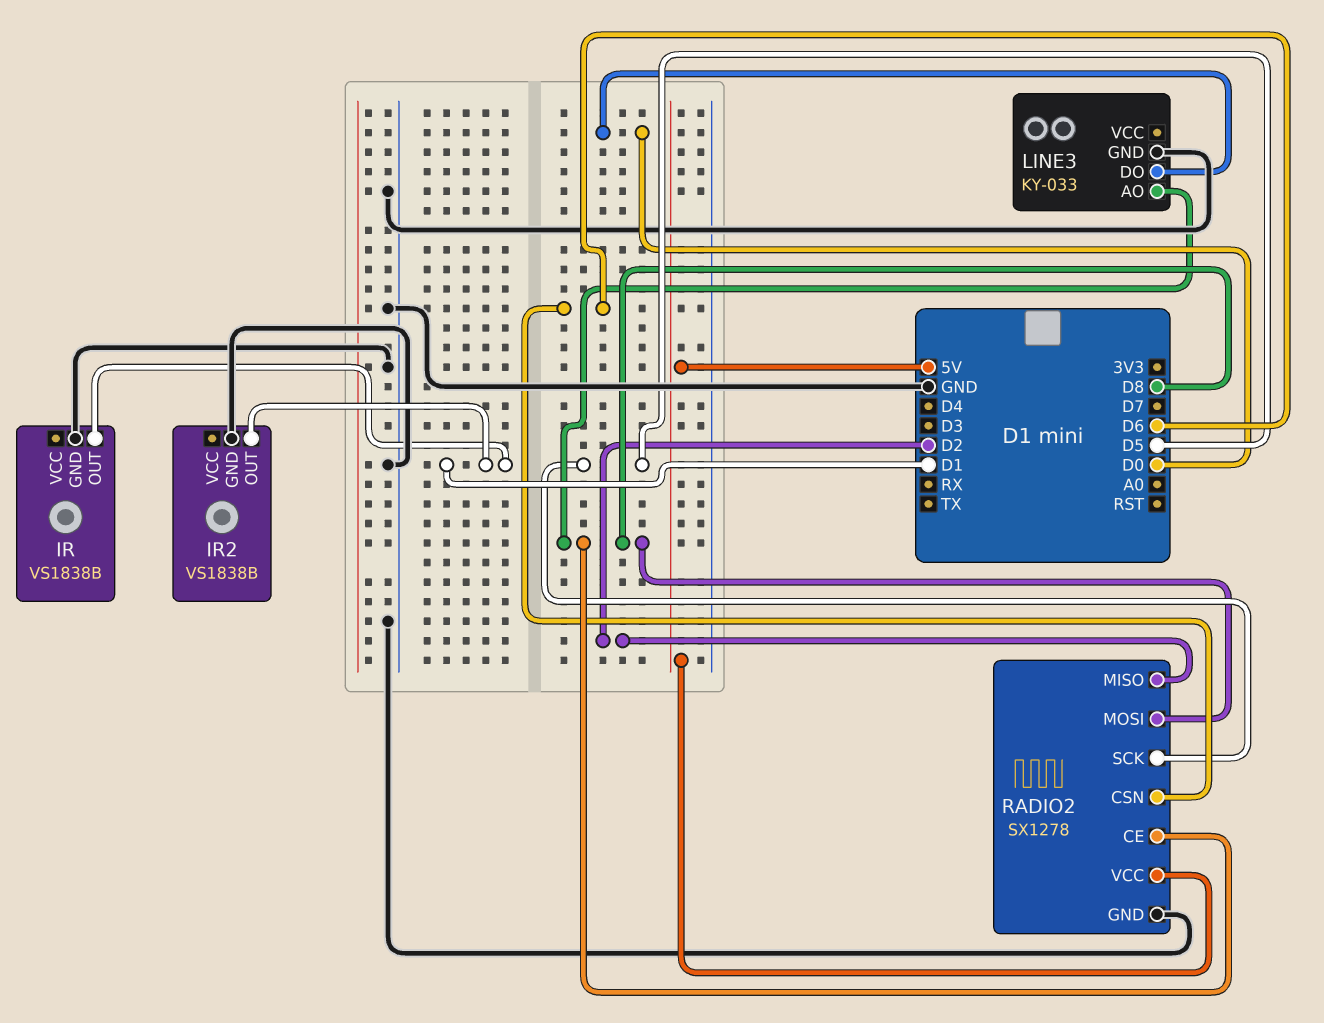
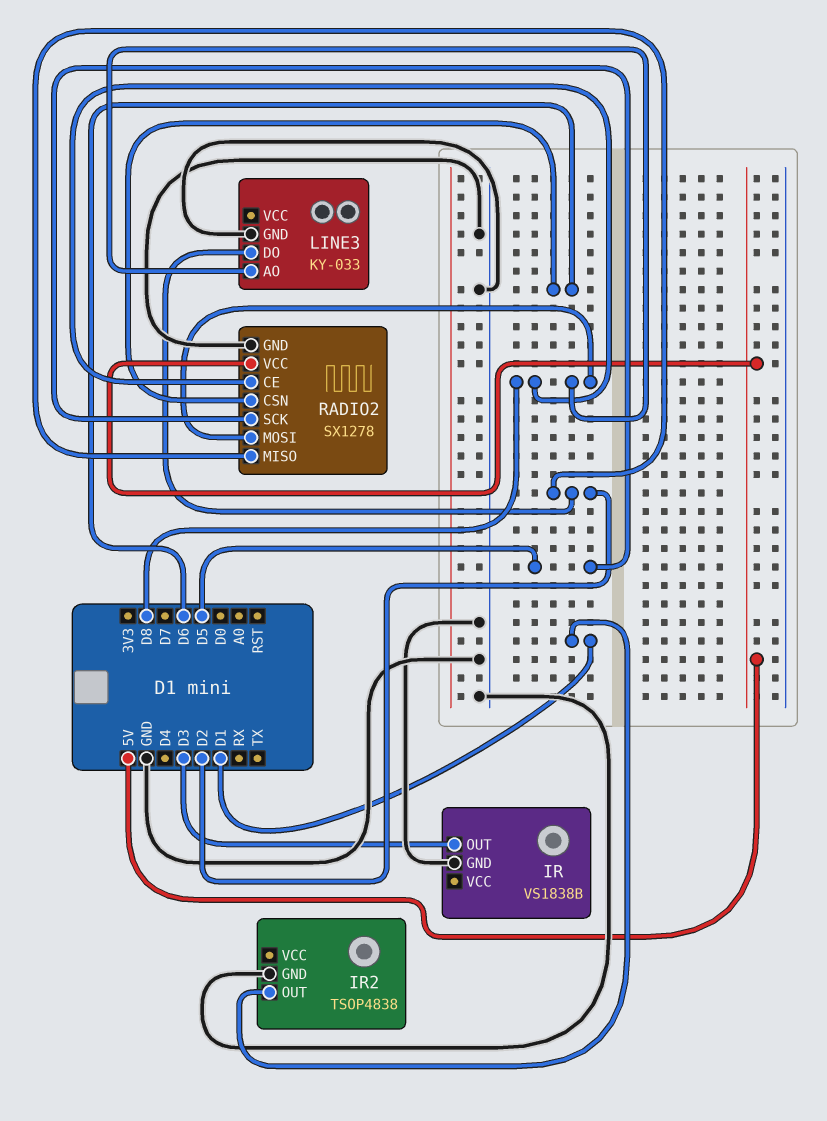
IR pin OUT: D1 -> D3
IR2: VS1838B -> TSOP4838
LINE3 pin DO: D0 -> D2

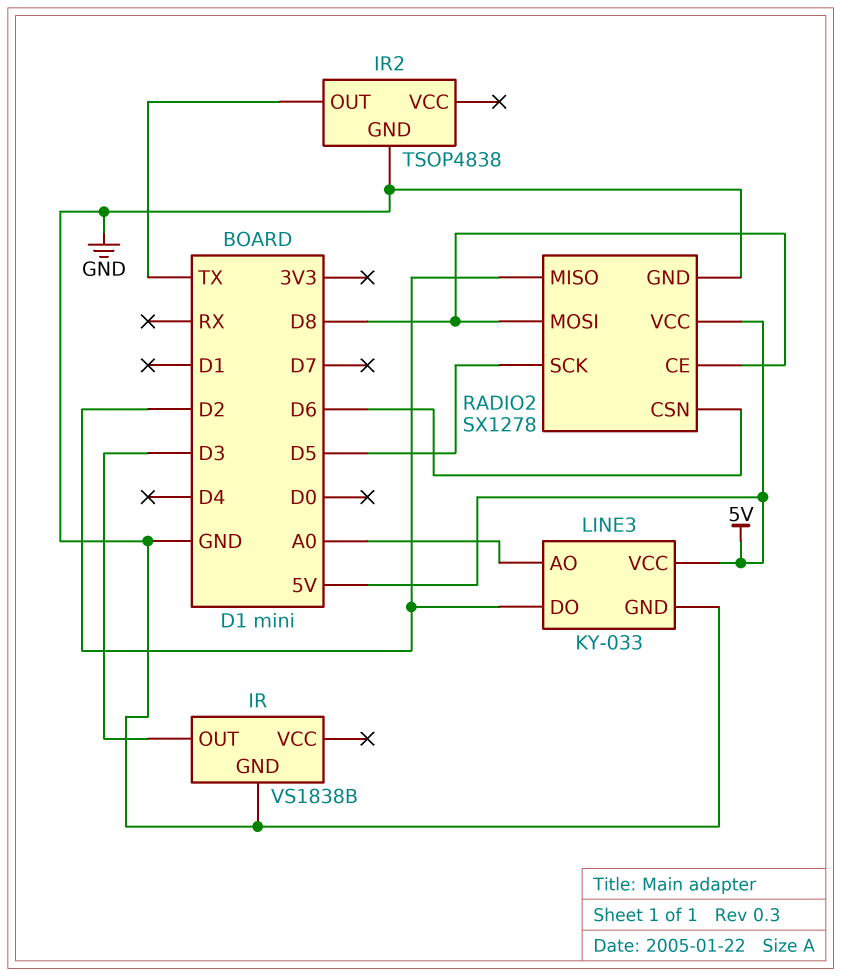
IR2 pin OUT: D1 -> TX
LINE3 pin AO: D8 -> A0
LINE3 pin VCC: none -> 5V

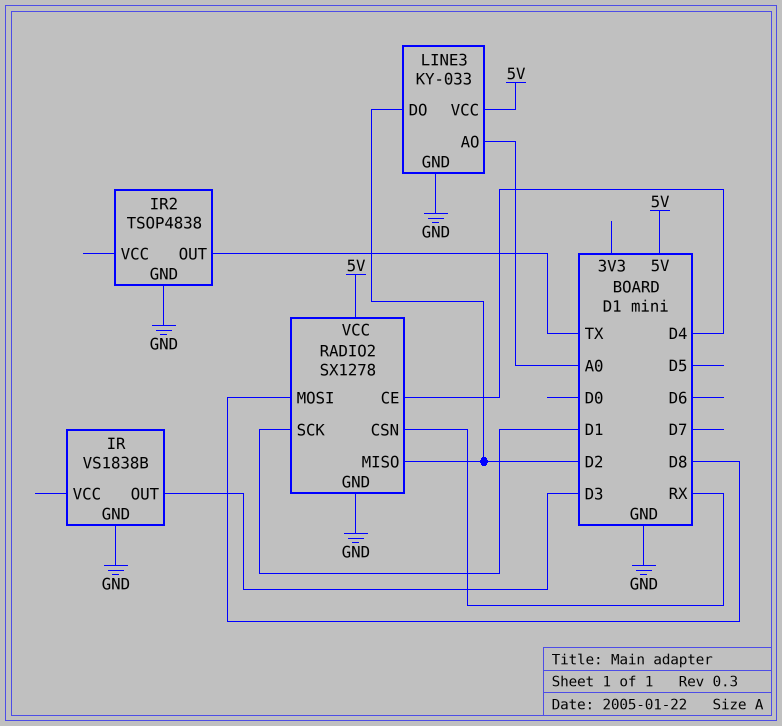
RADIO2 pin CE: D8 -> D4
RADIO2 pin CSN: D6 -> RX
RADIO2 pin SCK: D5 -> D1

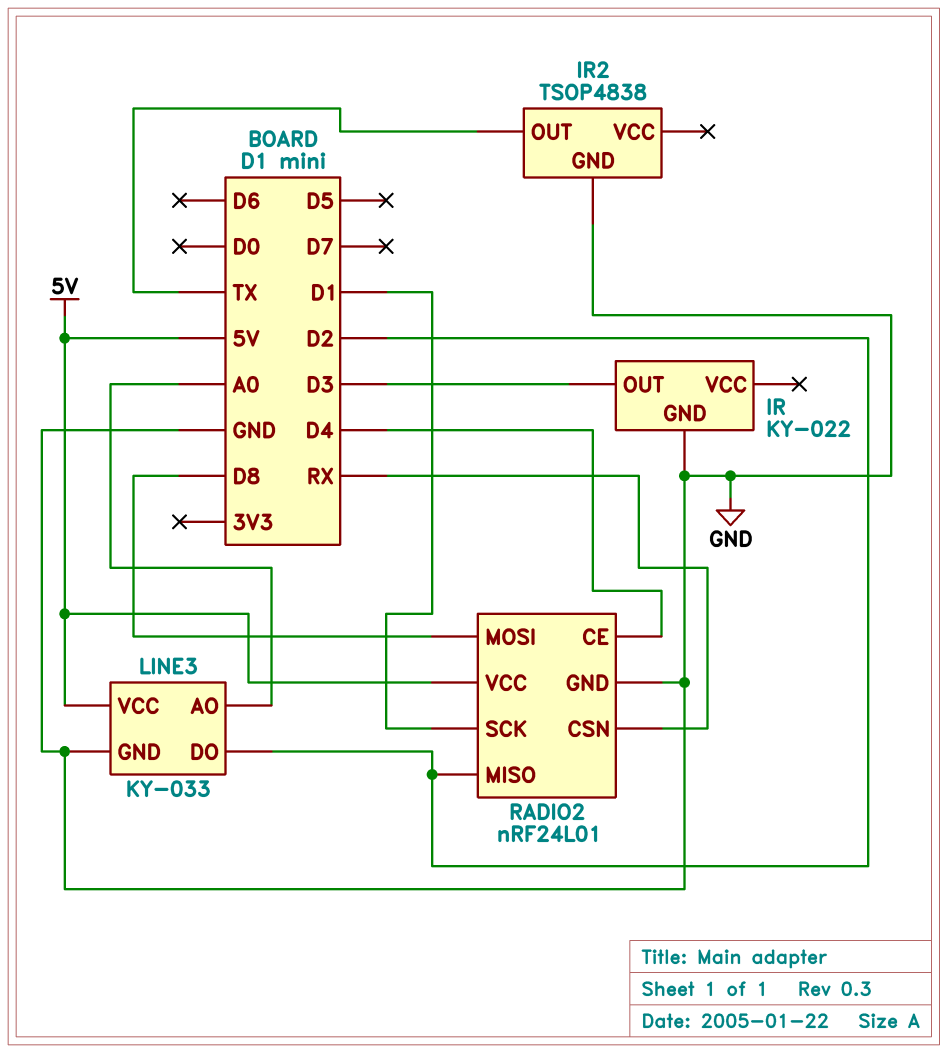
IR: VS1838B -> KY-022
RADIO2: SX1278 -> nRF24L01

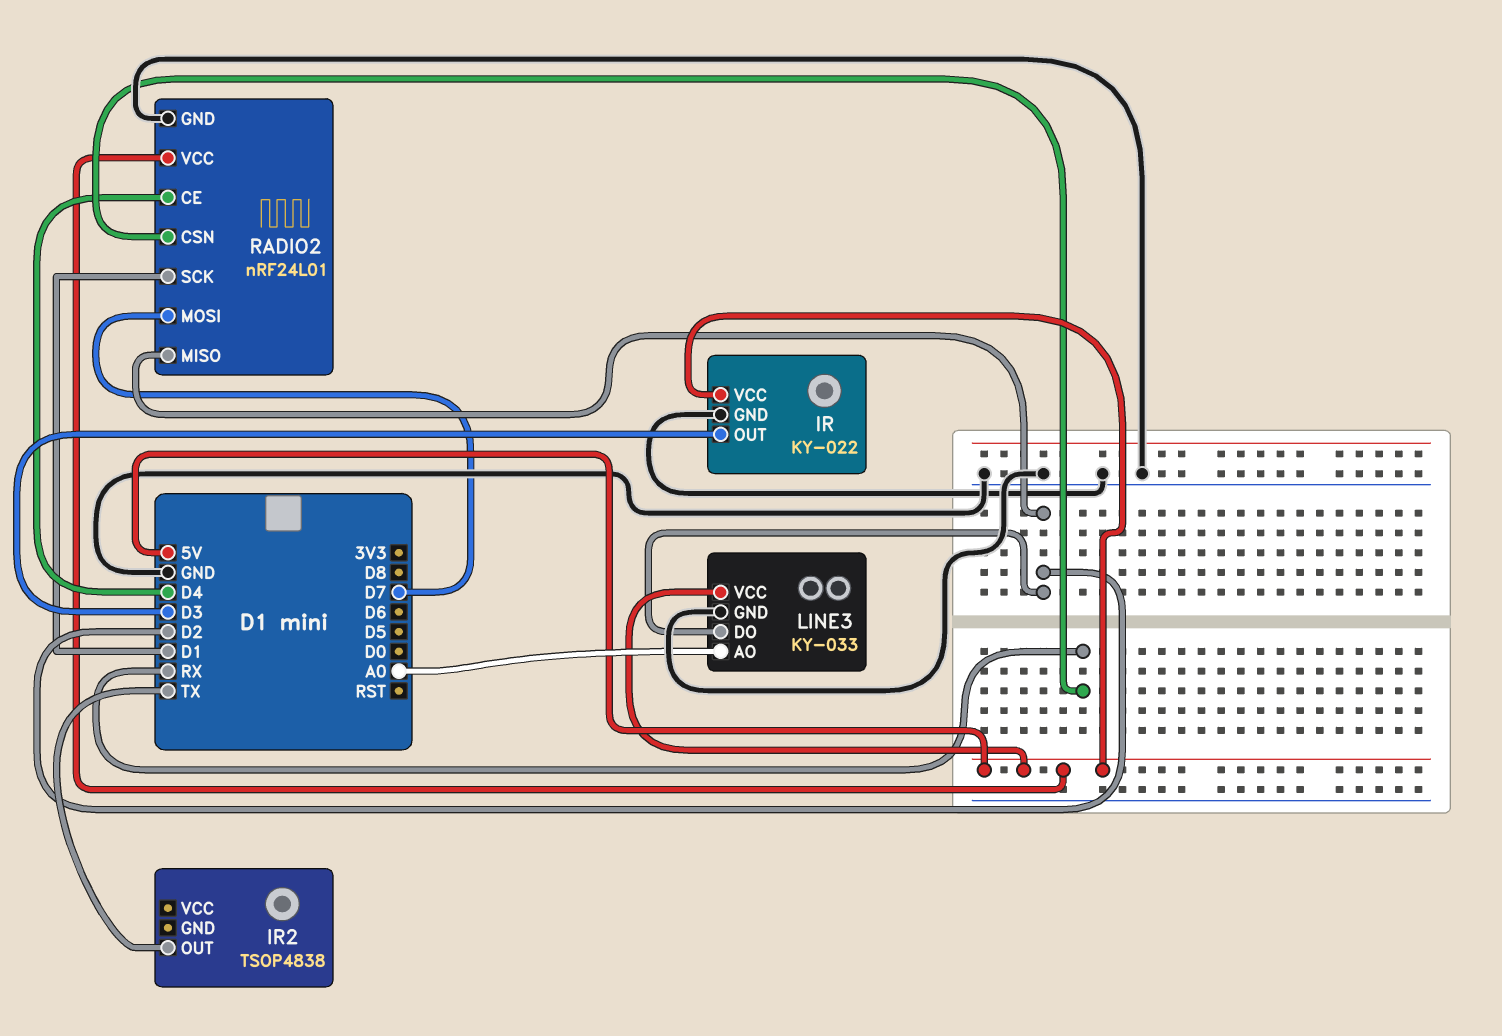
IR pin VCC: none -> 5V
IR2 pin GND: GND -> none
RADIO2 pin MOSI: D8 -> D7

